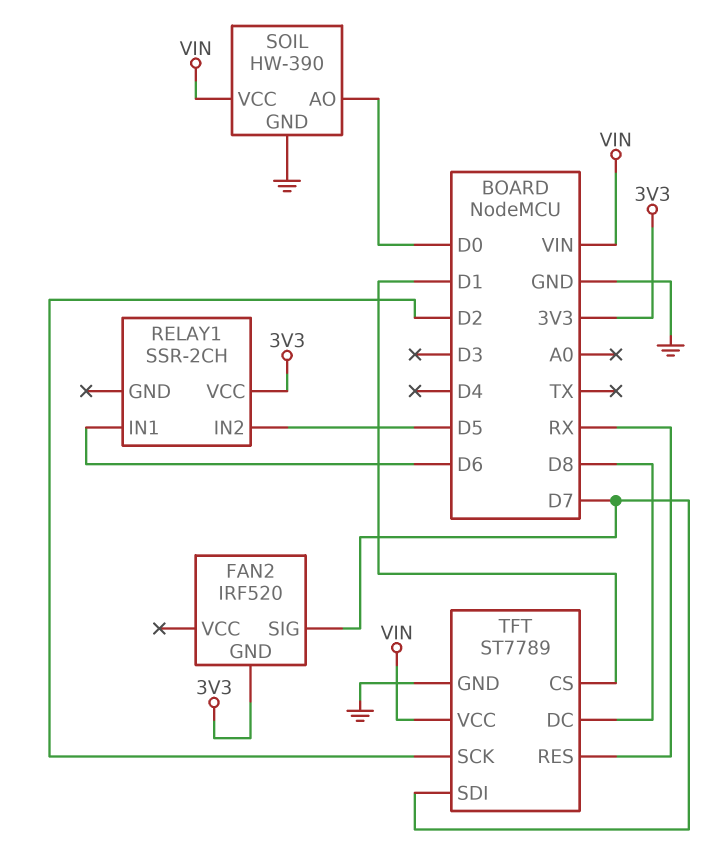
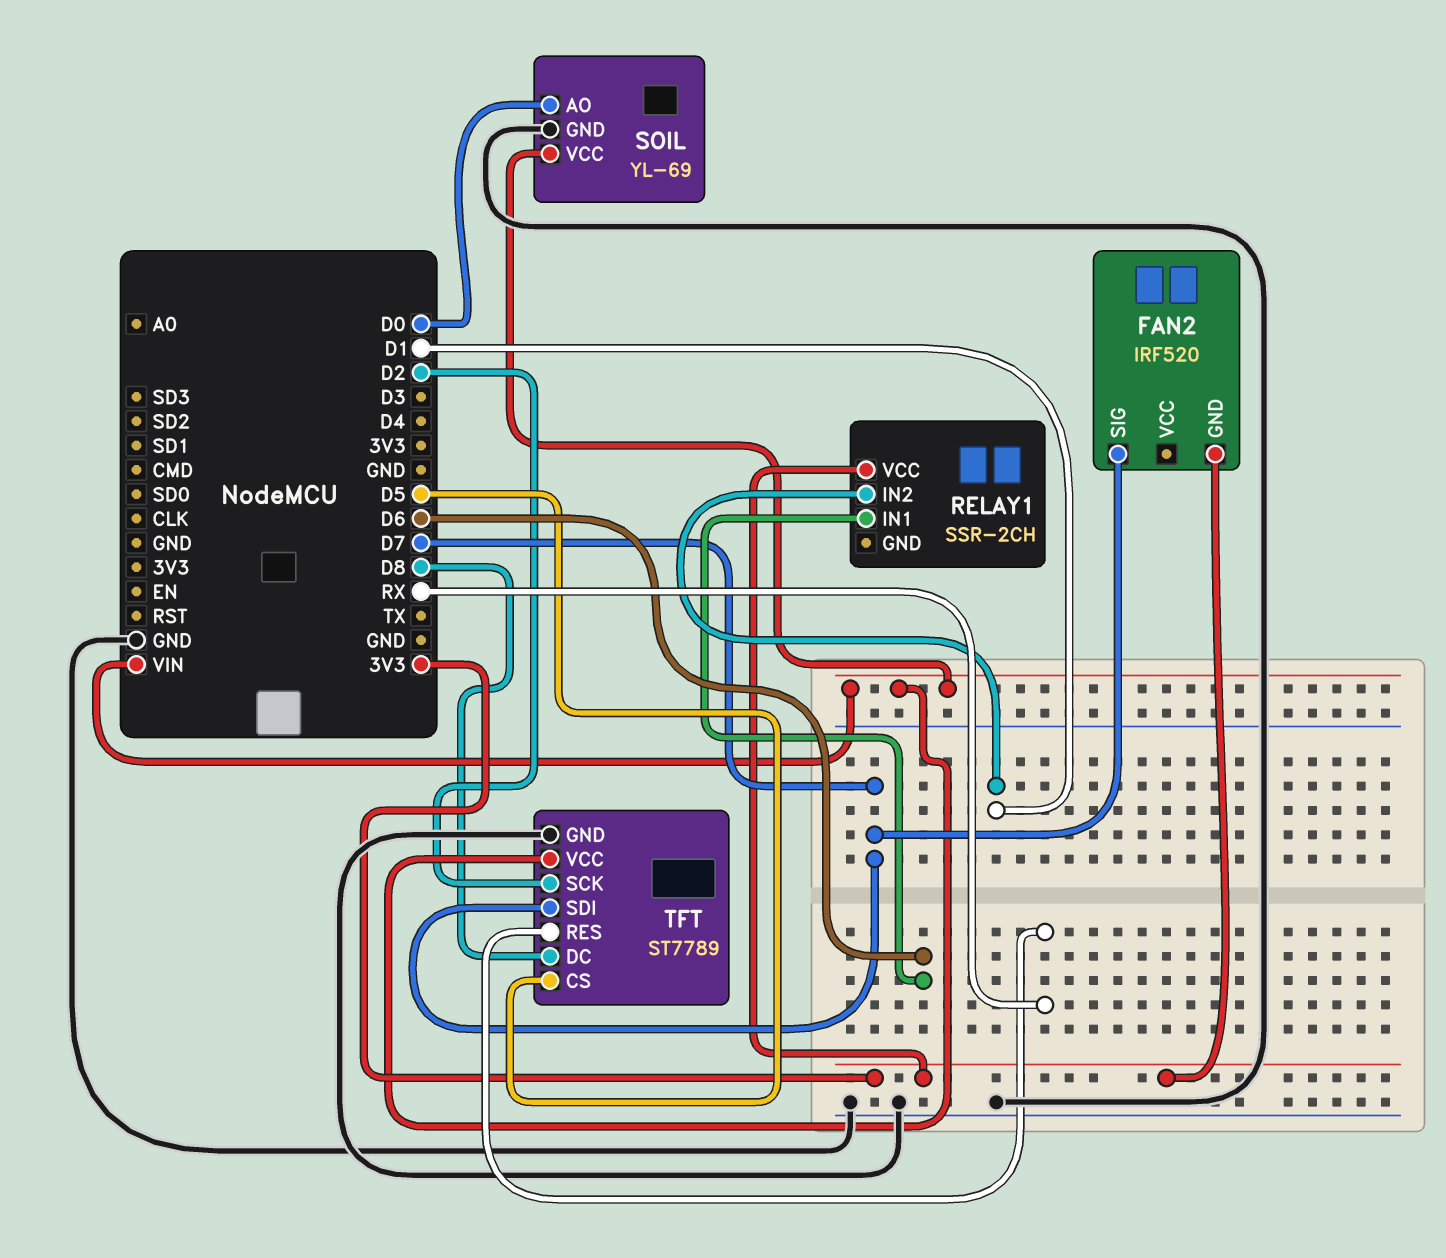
RELAY1 pin IN2: D5 -> D1
SOIL: HW-390 -> YL-69
TFT pin CS: D1 -> D5

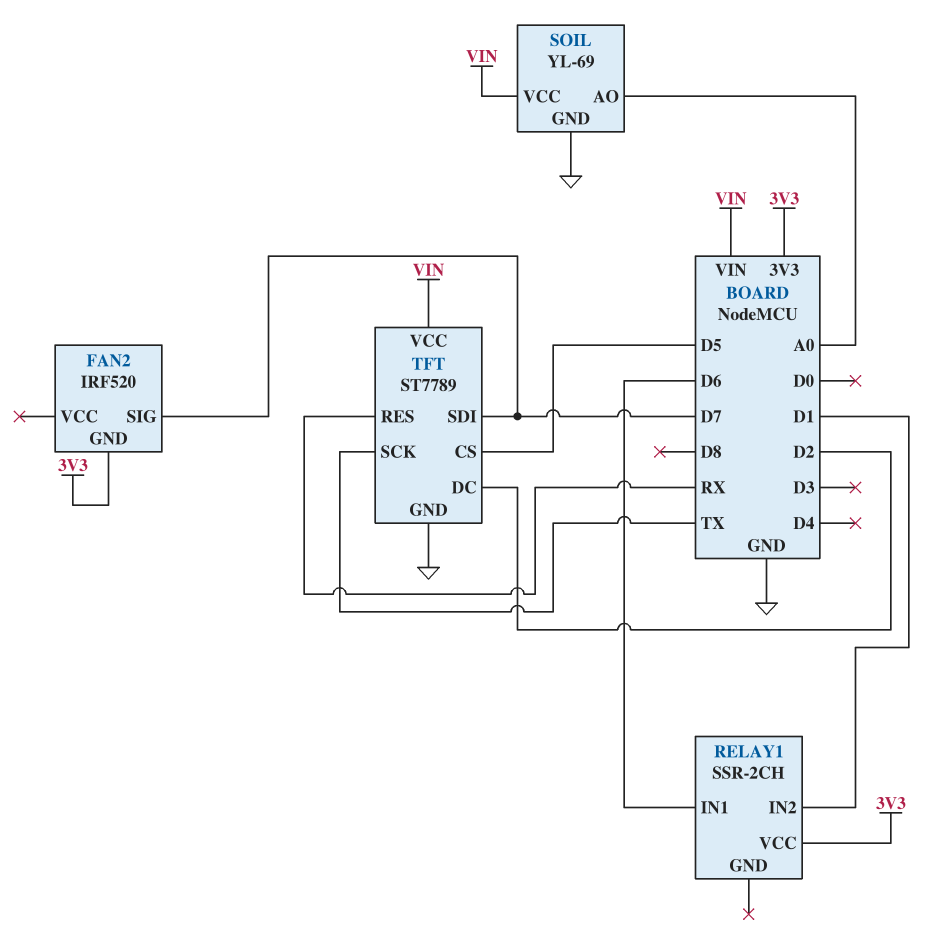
SOIL pin AO: D0 -> A0
TFT pin DC: D8 -> D2
TFT pin SCK: D2 -> TX

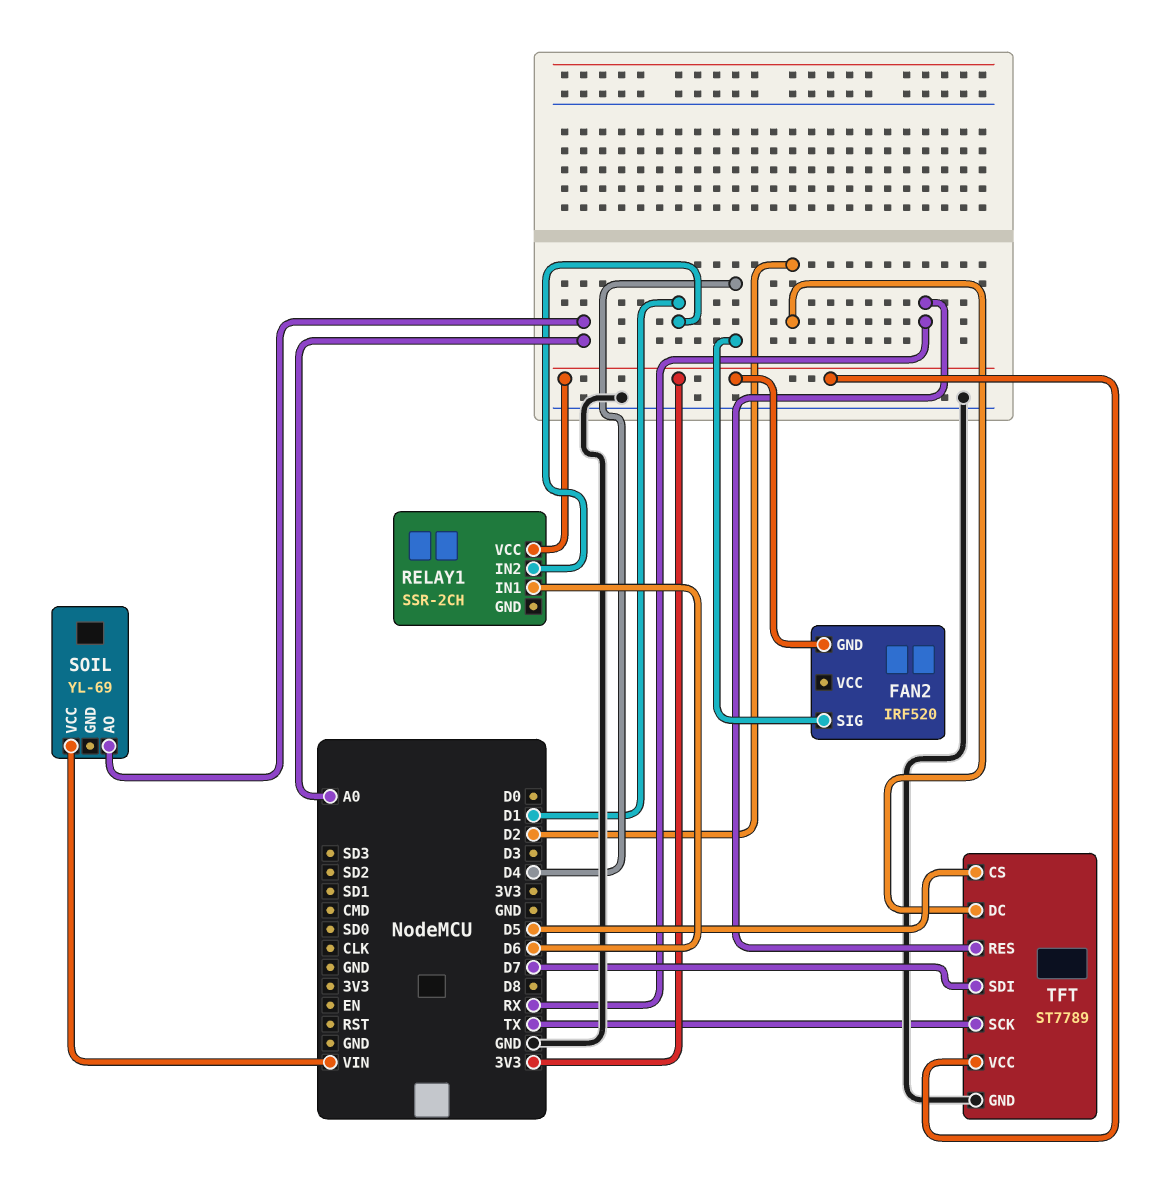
FAN2 pin SIG: D7 -> D4
SOIL pin GND: GND -> none
TFT pin VCC: VIN -> 3V3

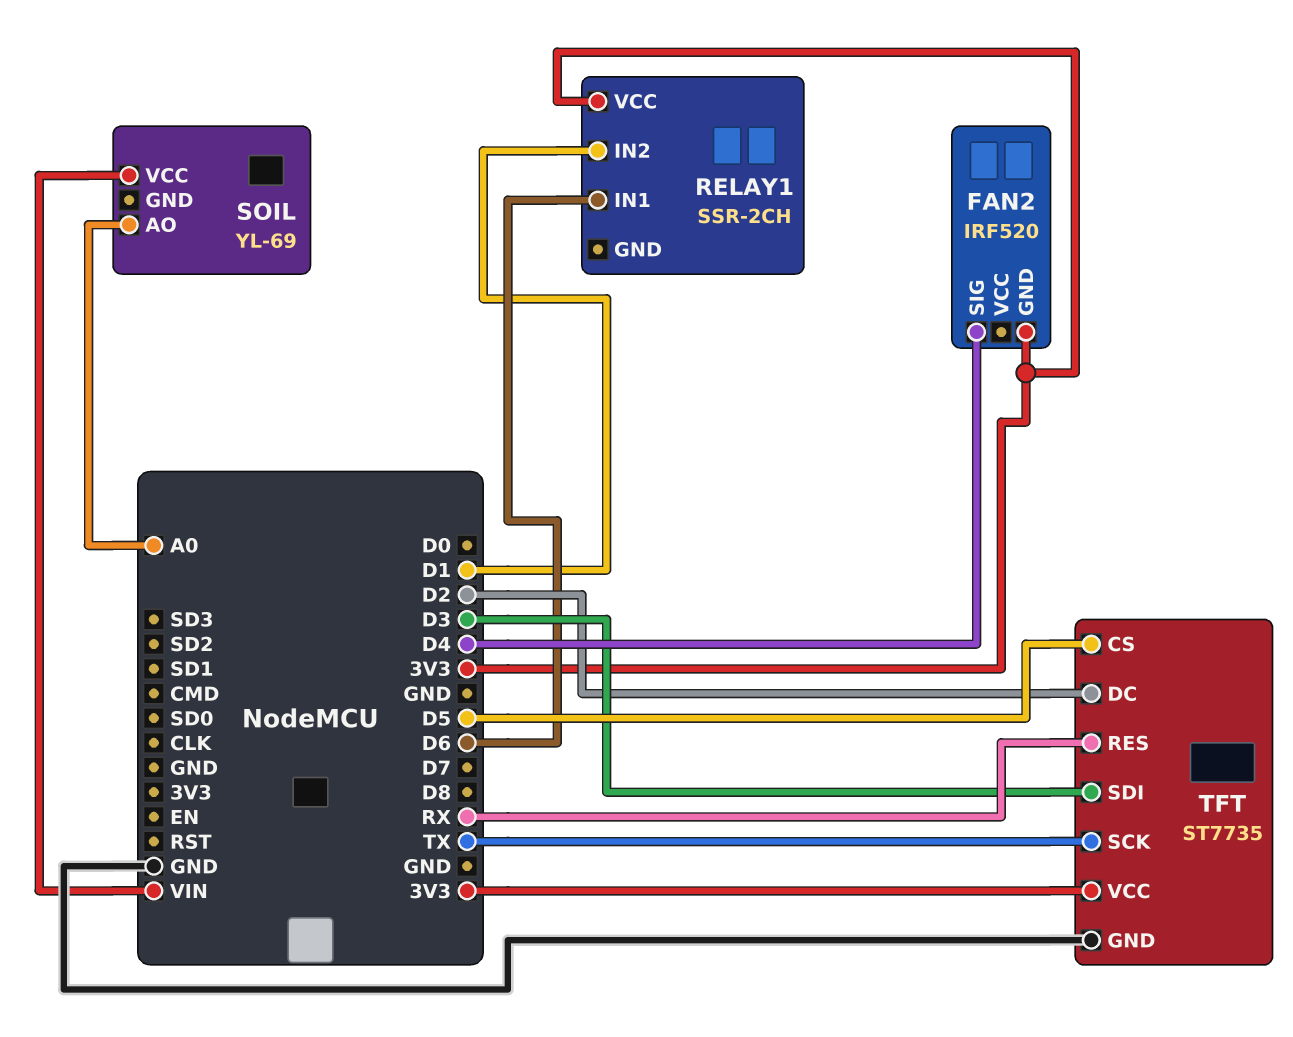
TFT: ST7789 -> ST7735
TFT pin SDI: D7 -> D3

